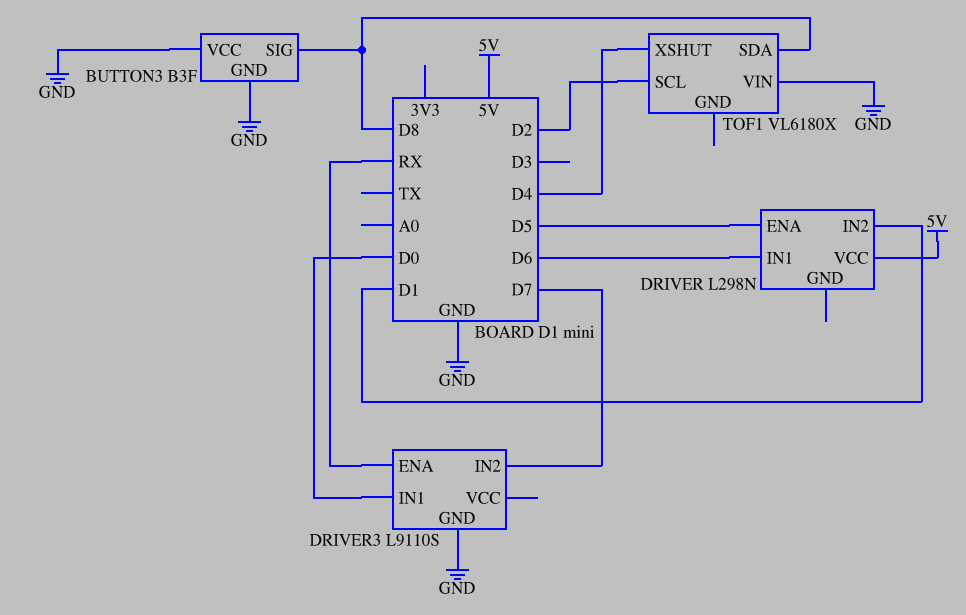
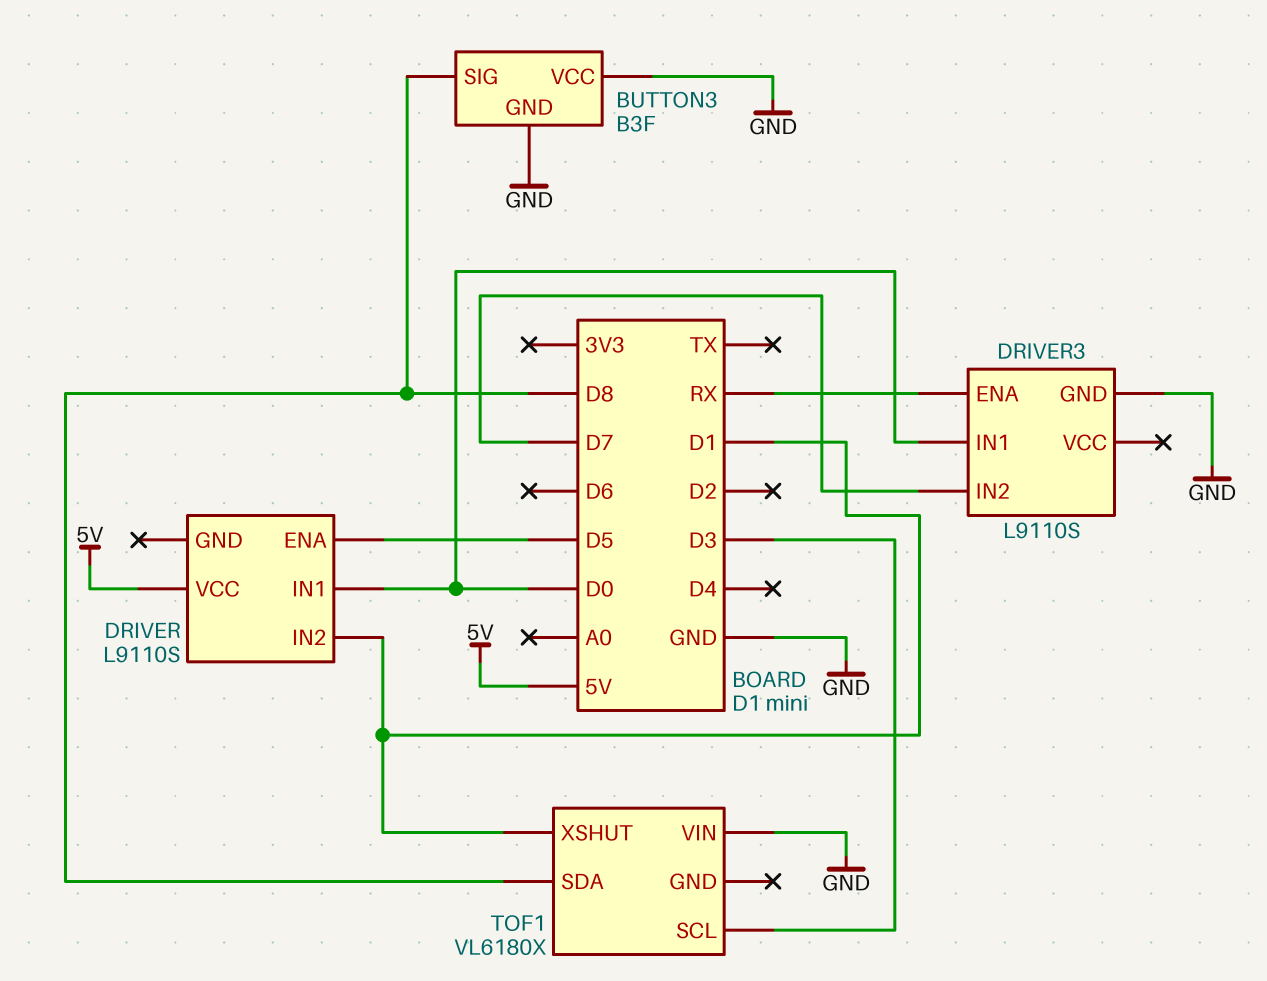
DRIVER: L298N -> L9110S
DRIVER pin IN1: D6 -> D0
TOF1 pin SCL: D2 -> D3
TOF1 pin XSHUT: D4 -> D1

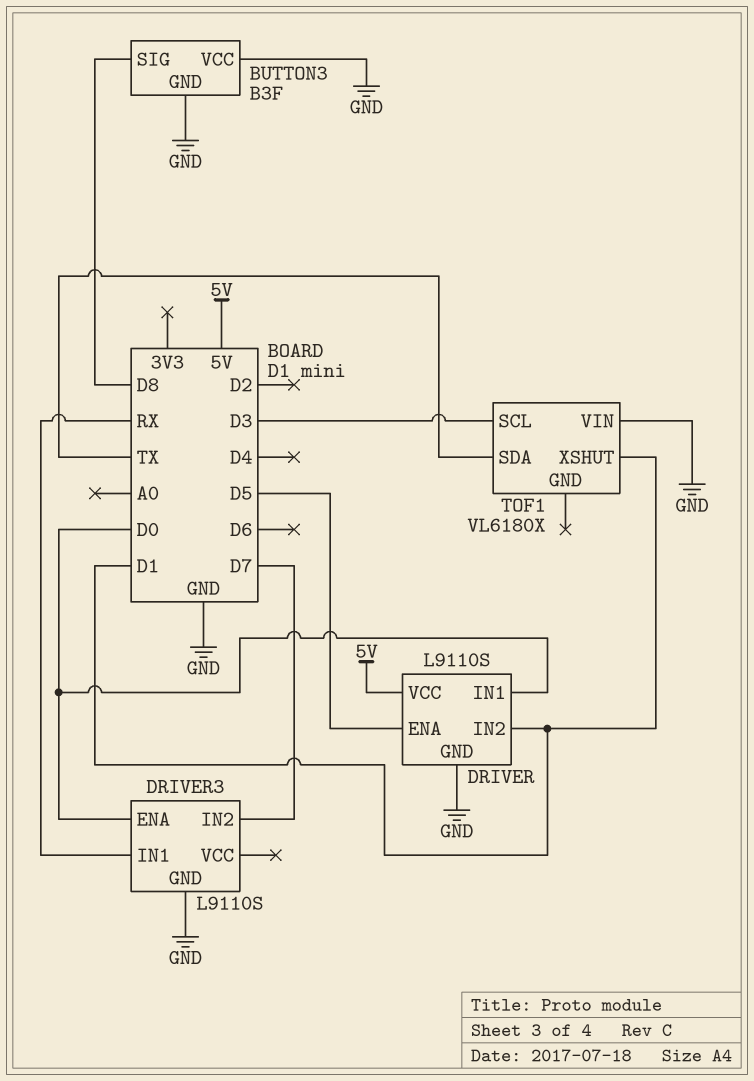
DRIVER pin GND: none -> GND
DRIVER3 pin ENA: RX -> D0
DRIVER3 pin IN1: D0 -> RX
TOF1 pin SDA: D8 -> TX

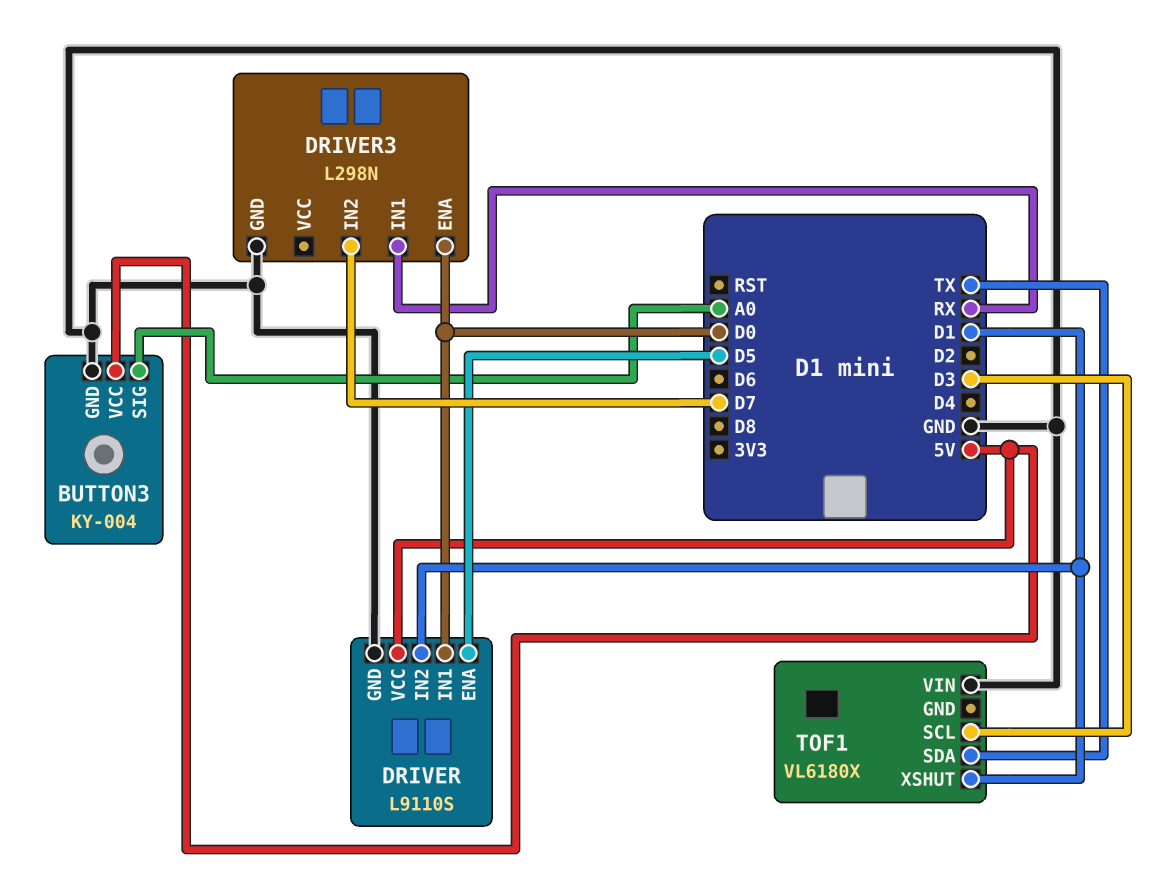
BUTTON3: B3F -> KY-004
BUTTON3 pin SIG: D8 -> A0
BUTTON3 pin VCC: GND -> 5V
DRIVER3: L9110S -> L298N

